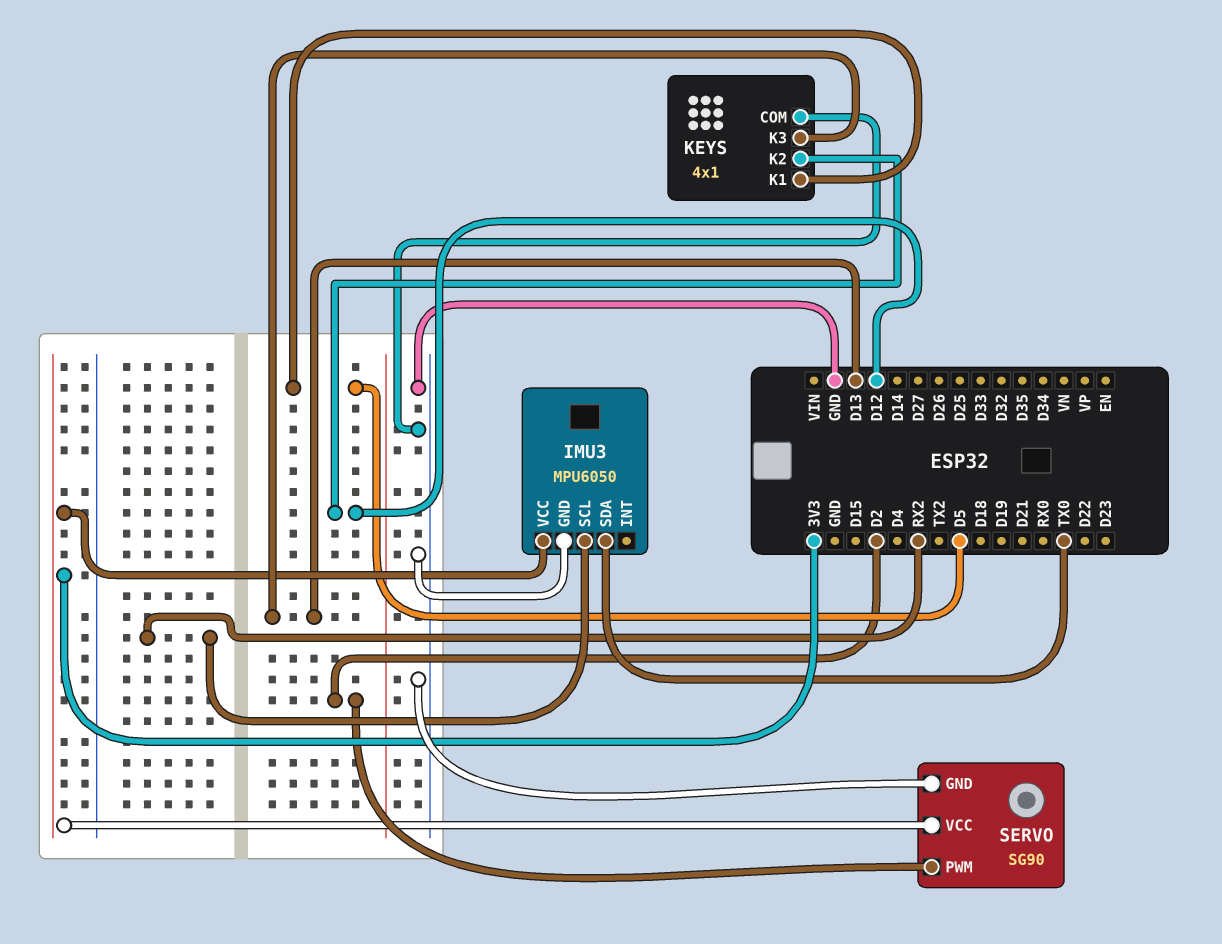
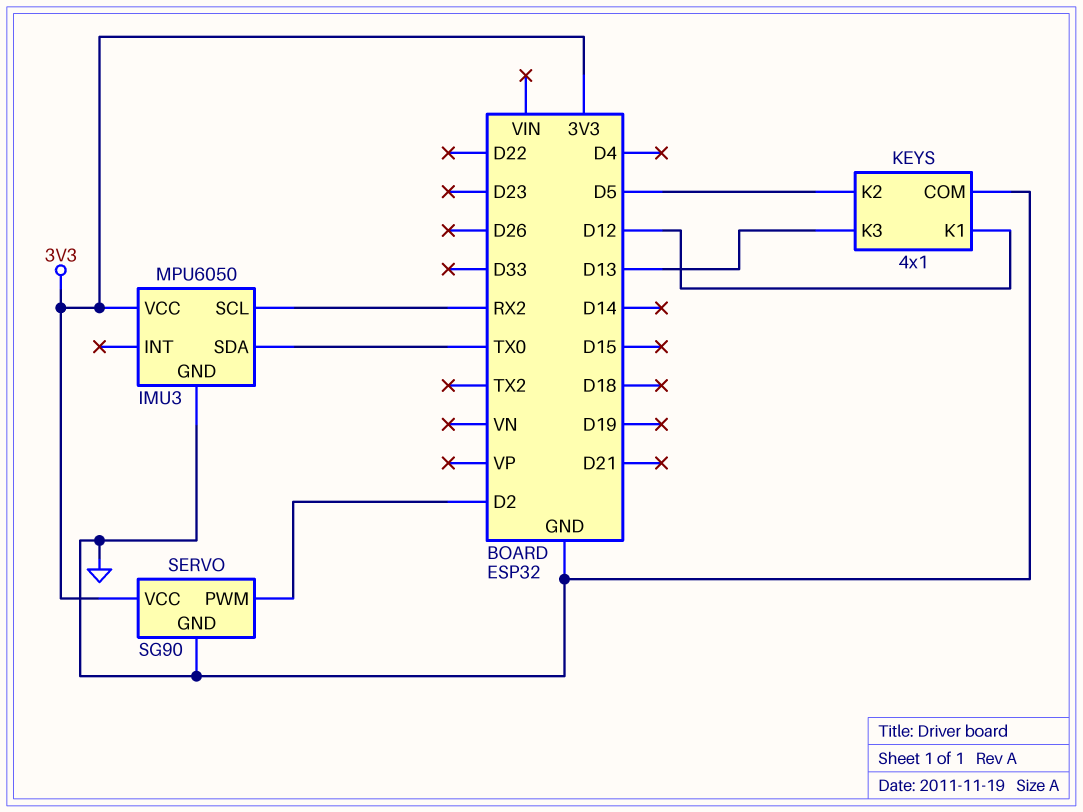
KEYS pin K1: D5 -> D12
KEYS pin K2: D12 -> D5

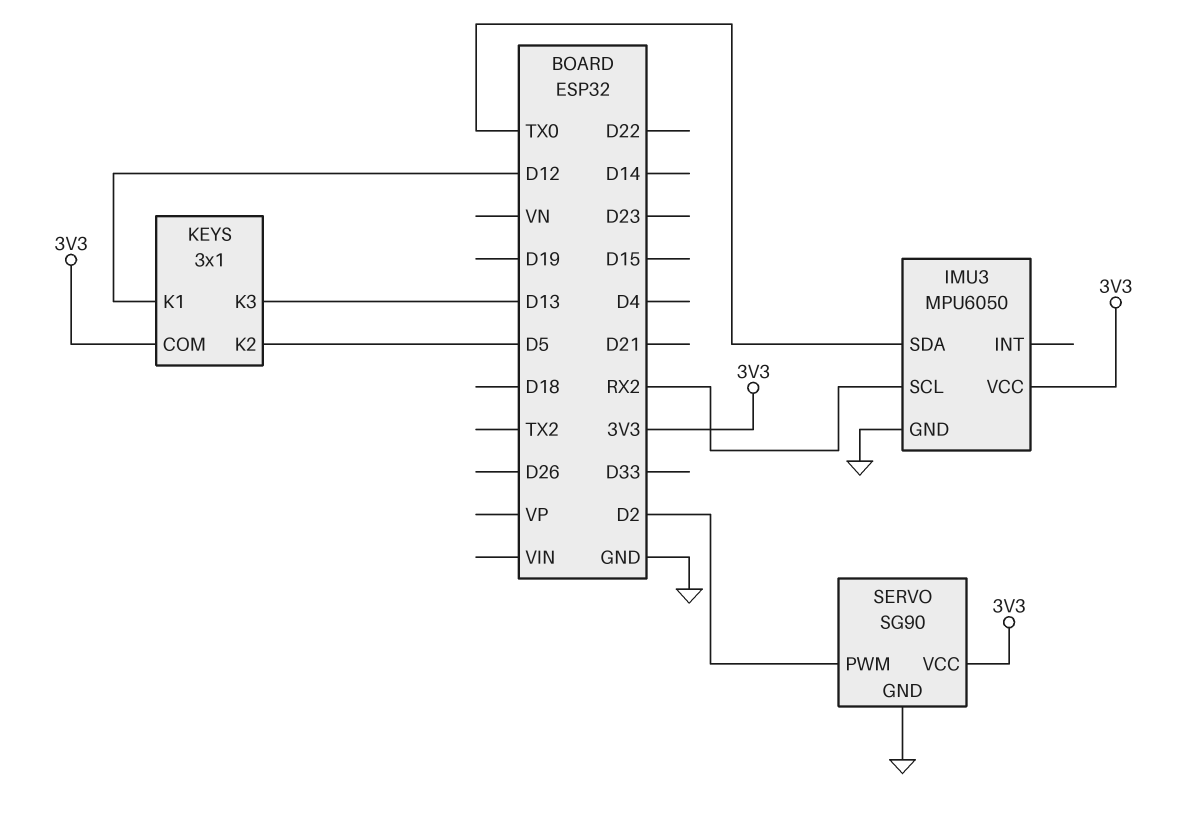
KEYS: 4x1 -> 3x1
KEYS pin COM: GND -> 3V3

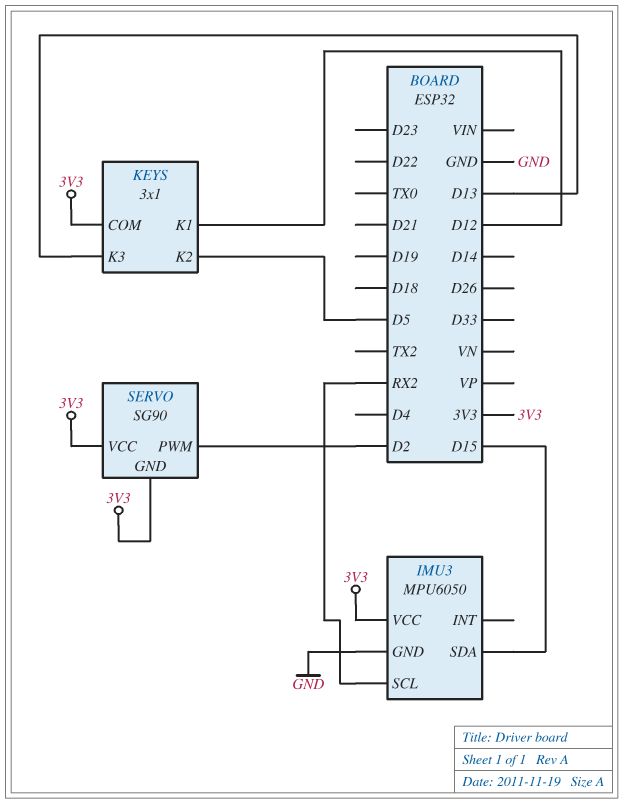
IMU3 pin SDA: TX0 -> D15
SERVO pin GND: GND -> 3V3

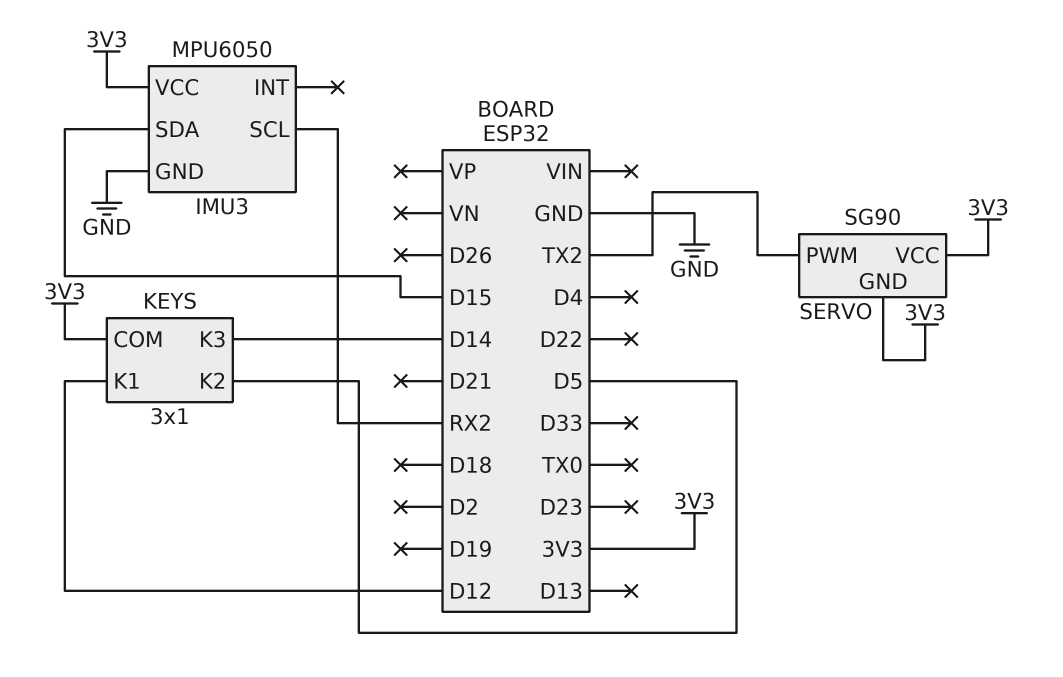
KEYS pin K3: D13 -> D14
SERVO pin PWM: D2 -> TX2

